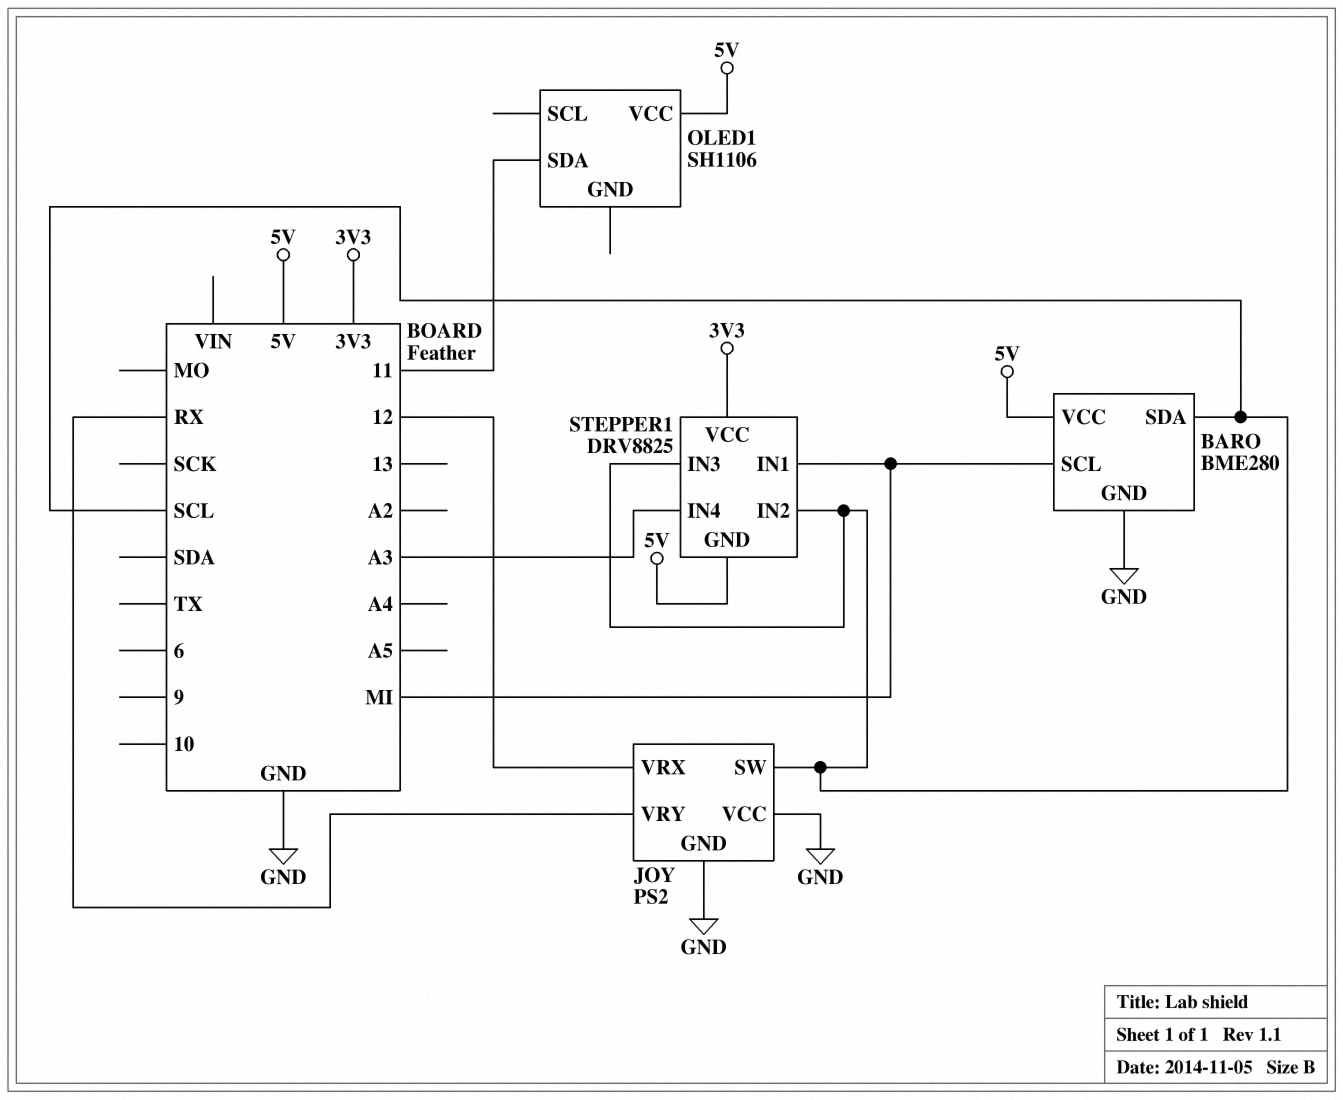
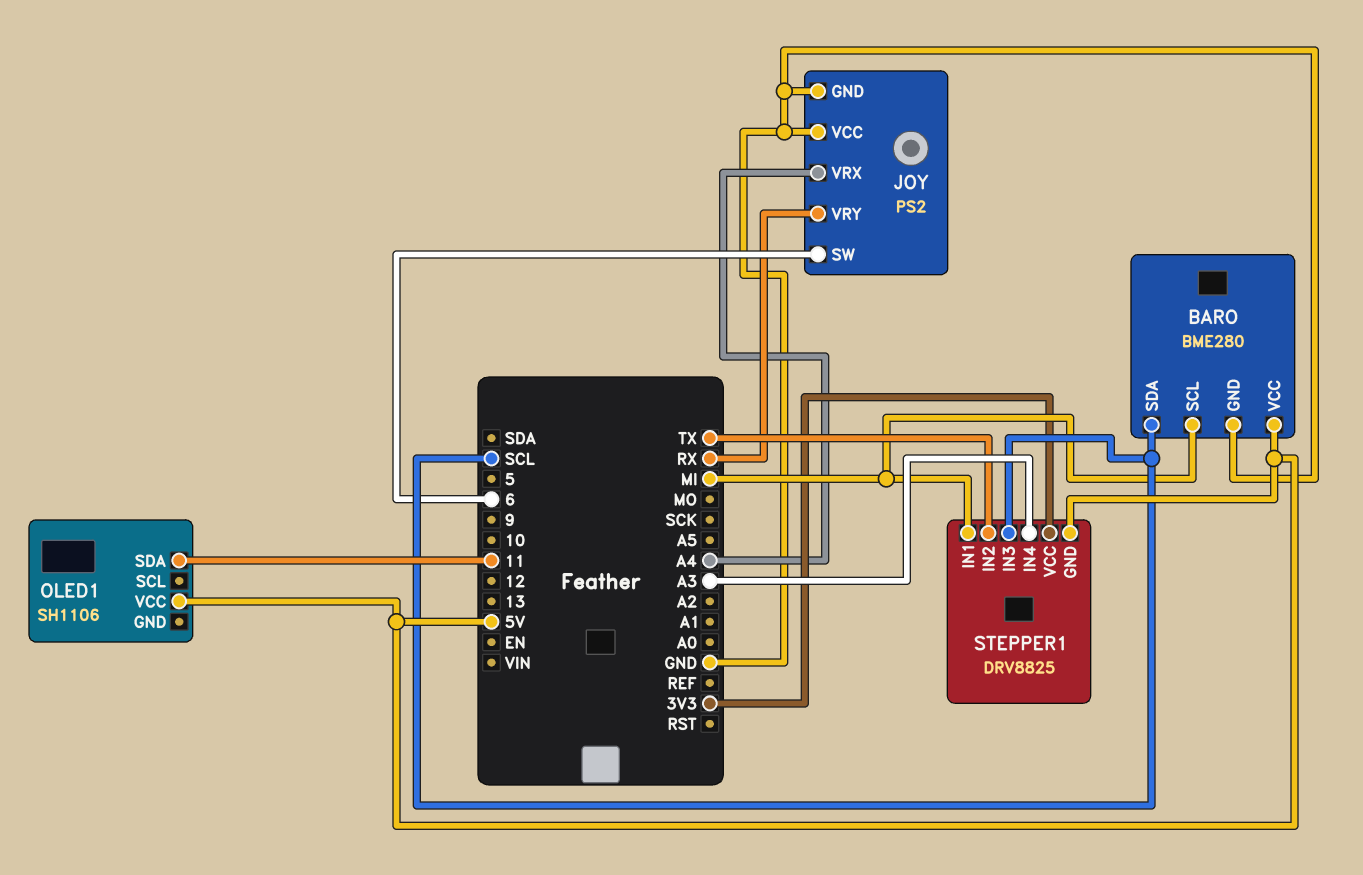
JOY pin SW: SCL -> 6
JOY pin VRX: 12 -> A4
STEPPER1 pin IN2: SCL -> TX

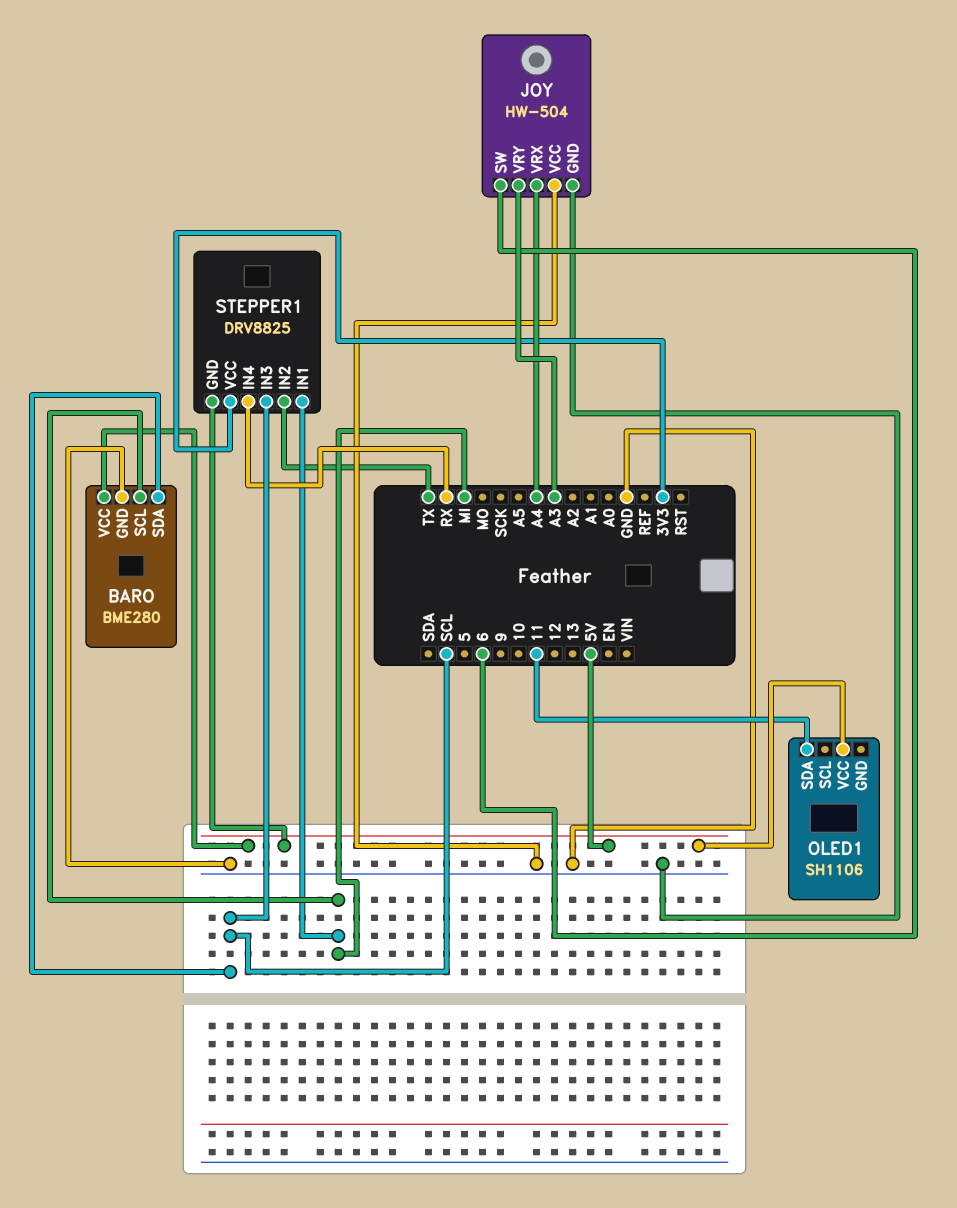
JOY: PS2 -> HW-504
JOY pin VRY: RX -> A3
STEPPER1 pin IN4: A3 -> RX

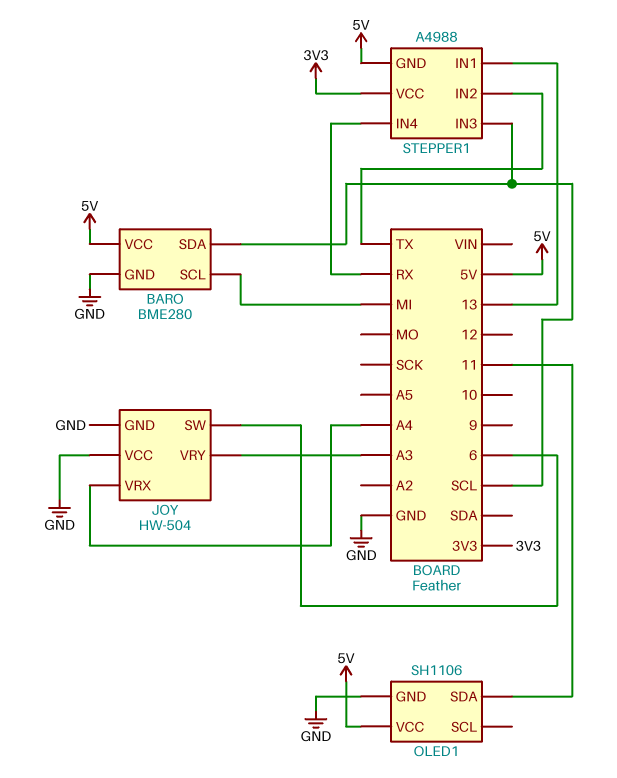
OLED1 pin GND: none -> GND
STEPPER1: DRV8825 -> A4988
STEPPER1 pin IN1: MI -> 13

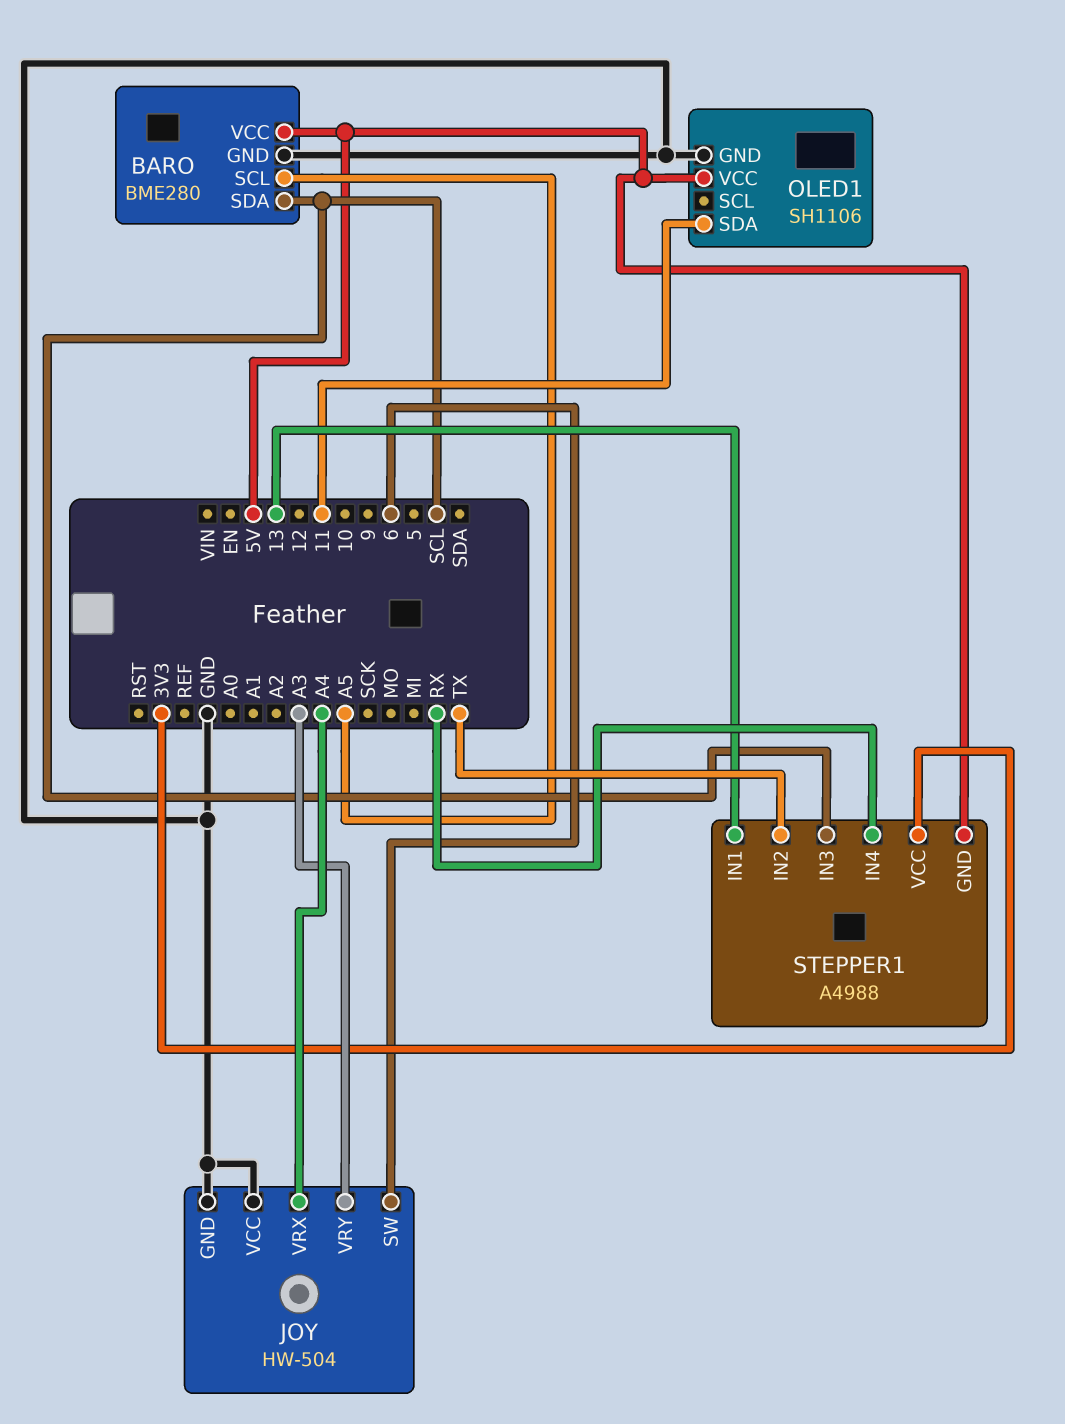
BARO pin SCL: MI -> A5

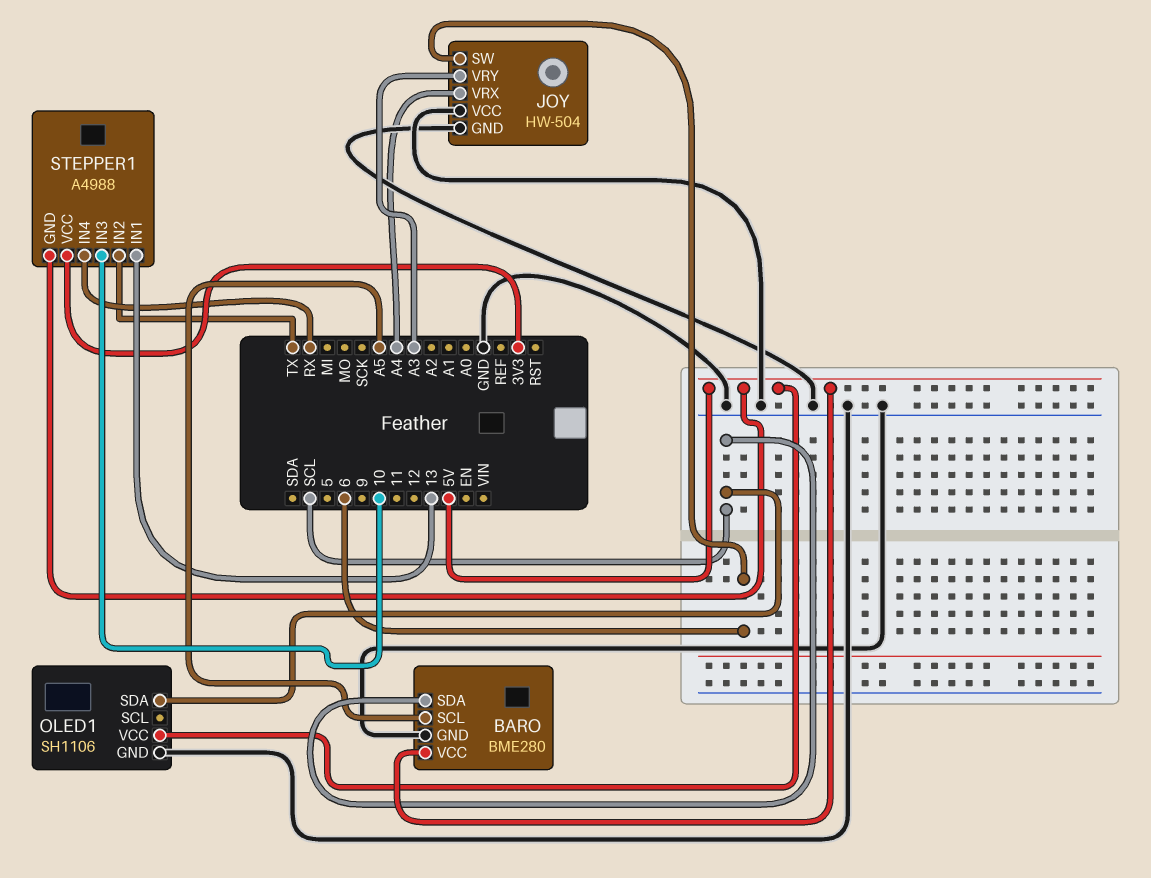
OLED1 pin SDA: 11 -> SCL
STEPPER1 pin IN3: SCL -> 10

